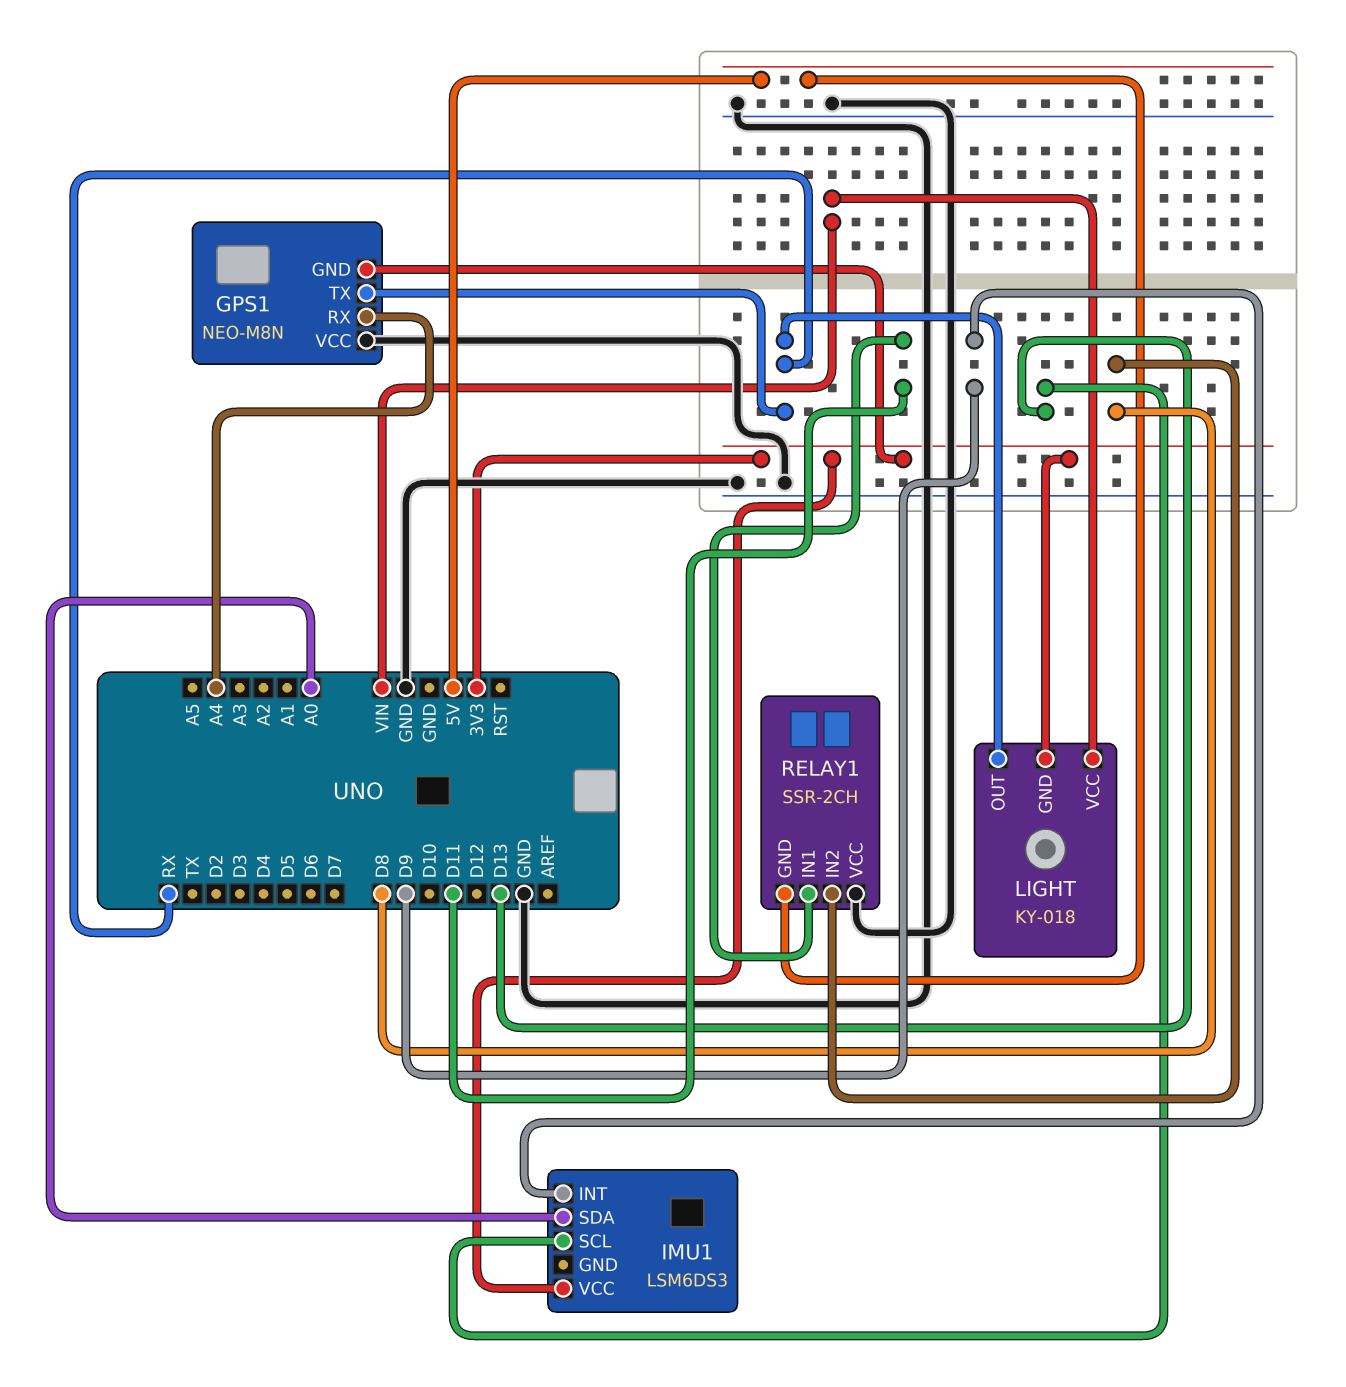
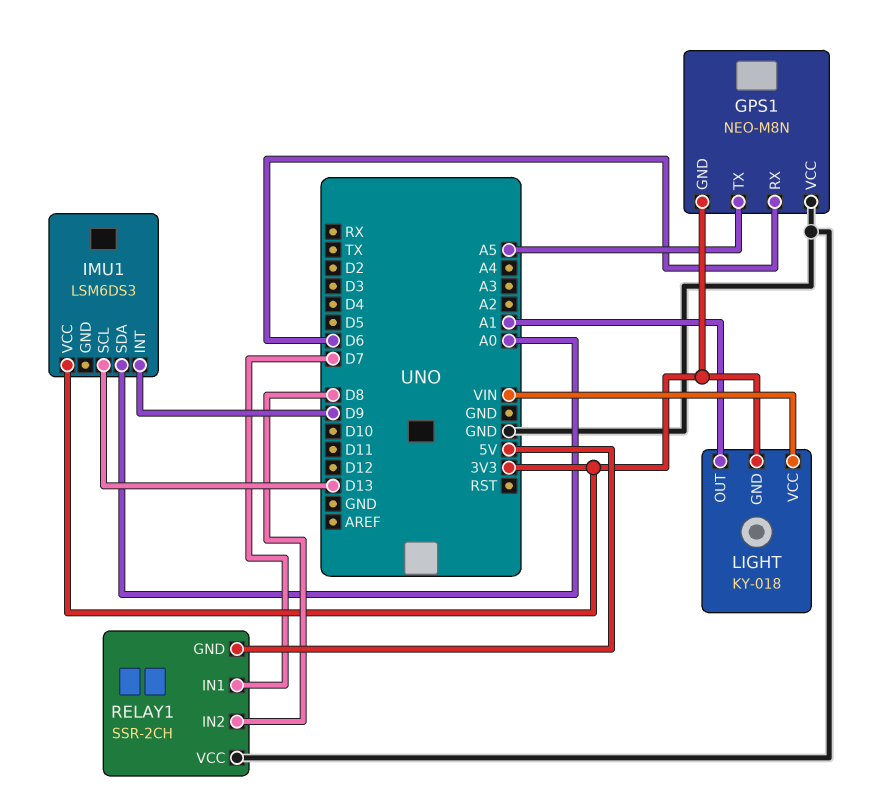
GPS1 pin RX: A4 -> D6
GPS1 pin TX: RX -> A5
LIGHT pin OUT: RX -> A1
RELAY1 pin IN1: D11 -> D7

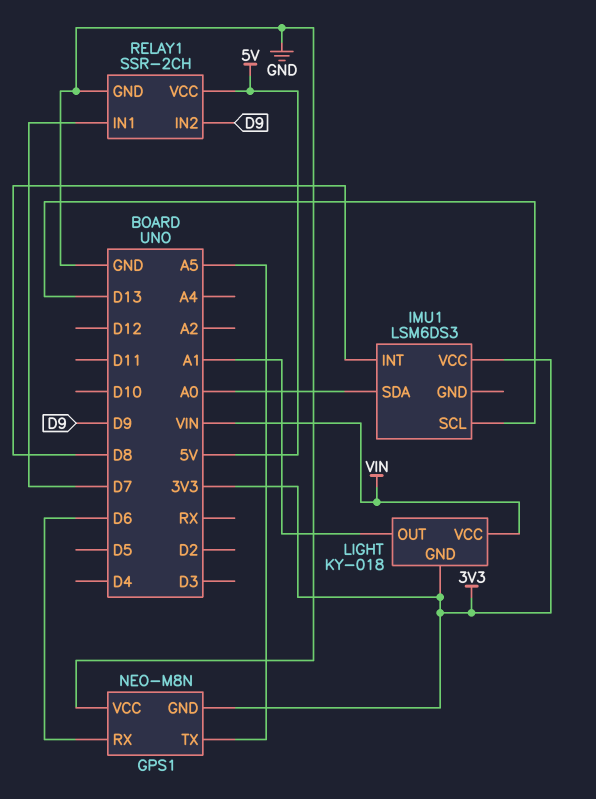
IMU1 pin INT: D9 -> D8
RELAY1 pin GND: 5V -> GND
RELAY1 pin IN2: D8 -> D9
RELAY1 pin VCC: GND -> 5V

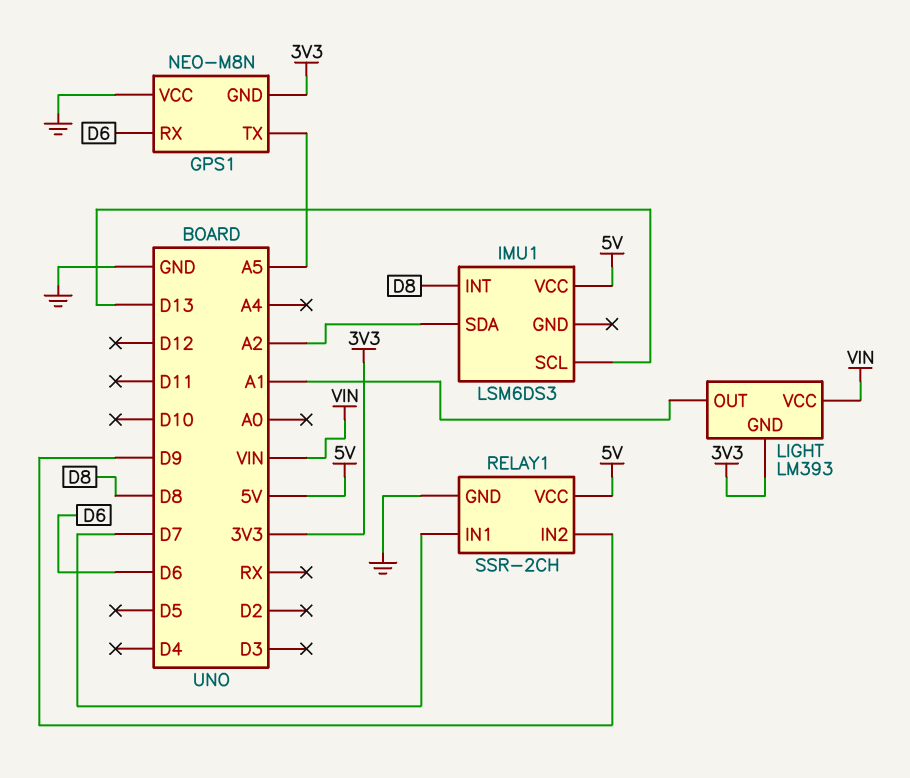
IMU1 pin SDA: A0 -> A2
IMU1 pin VCC: 3V3 -> 5V
LIGHT: KY-018 -> LM393

